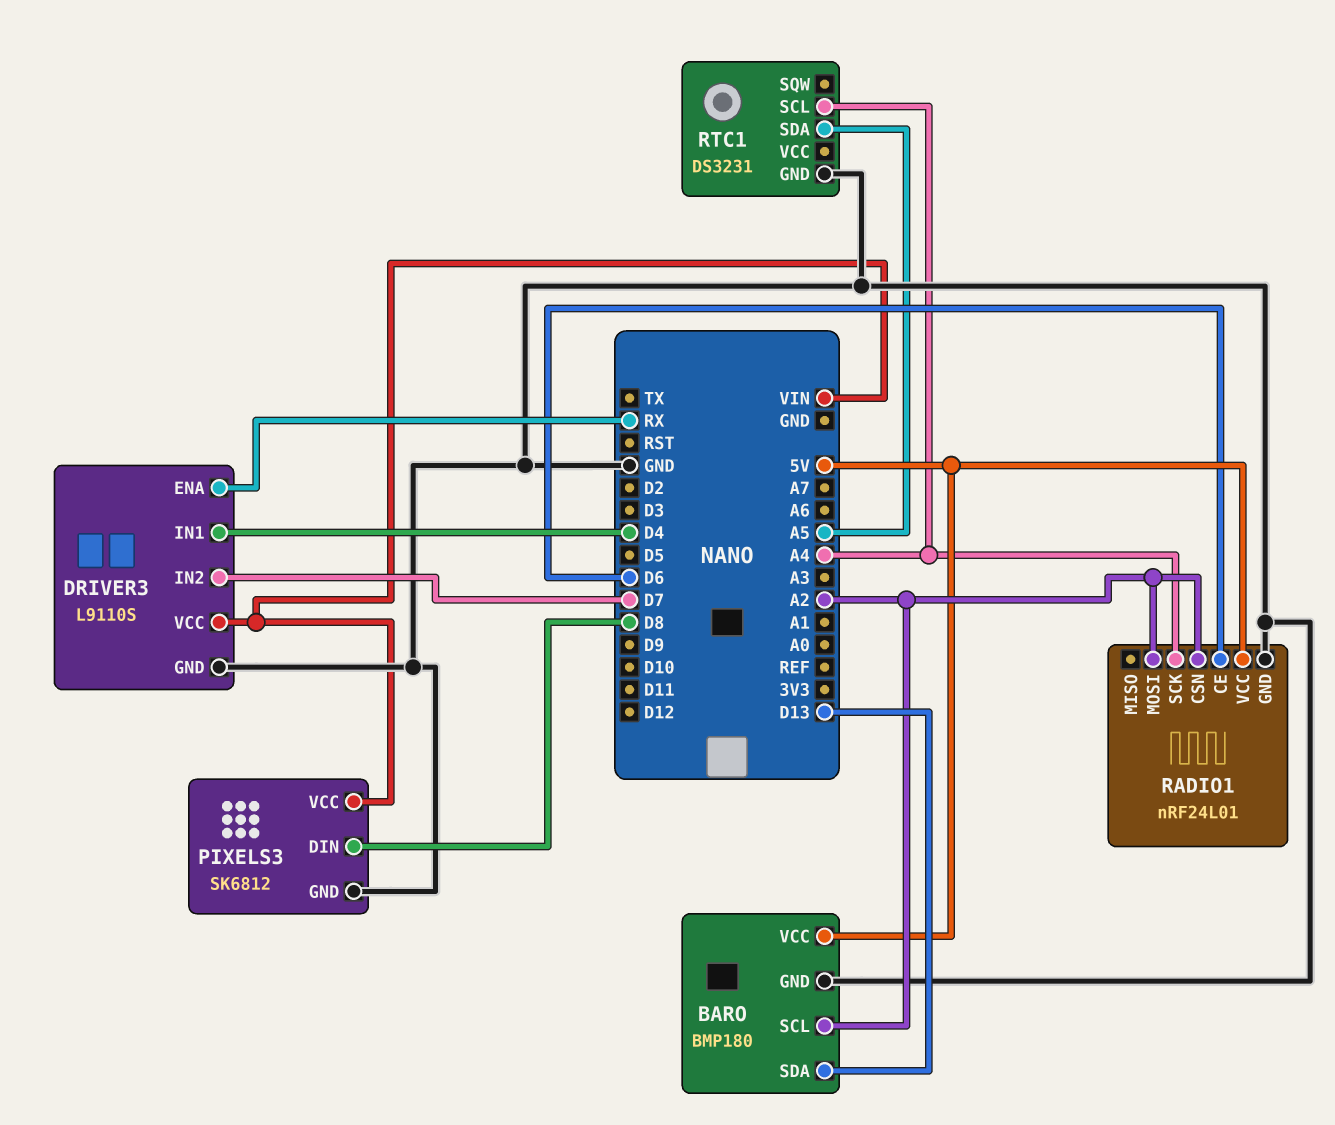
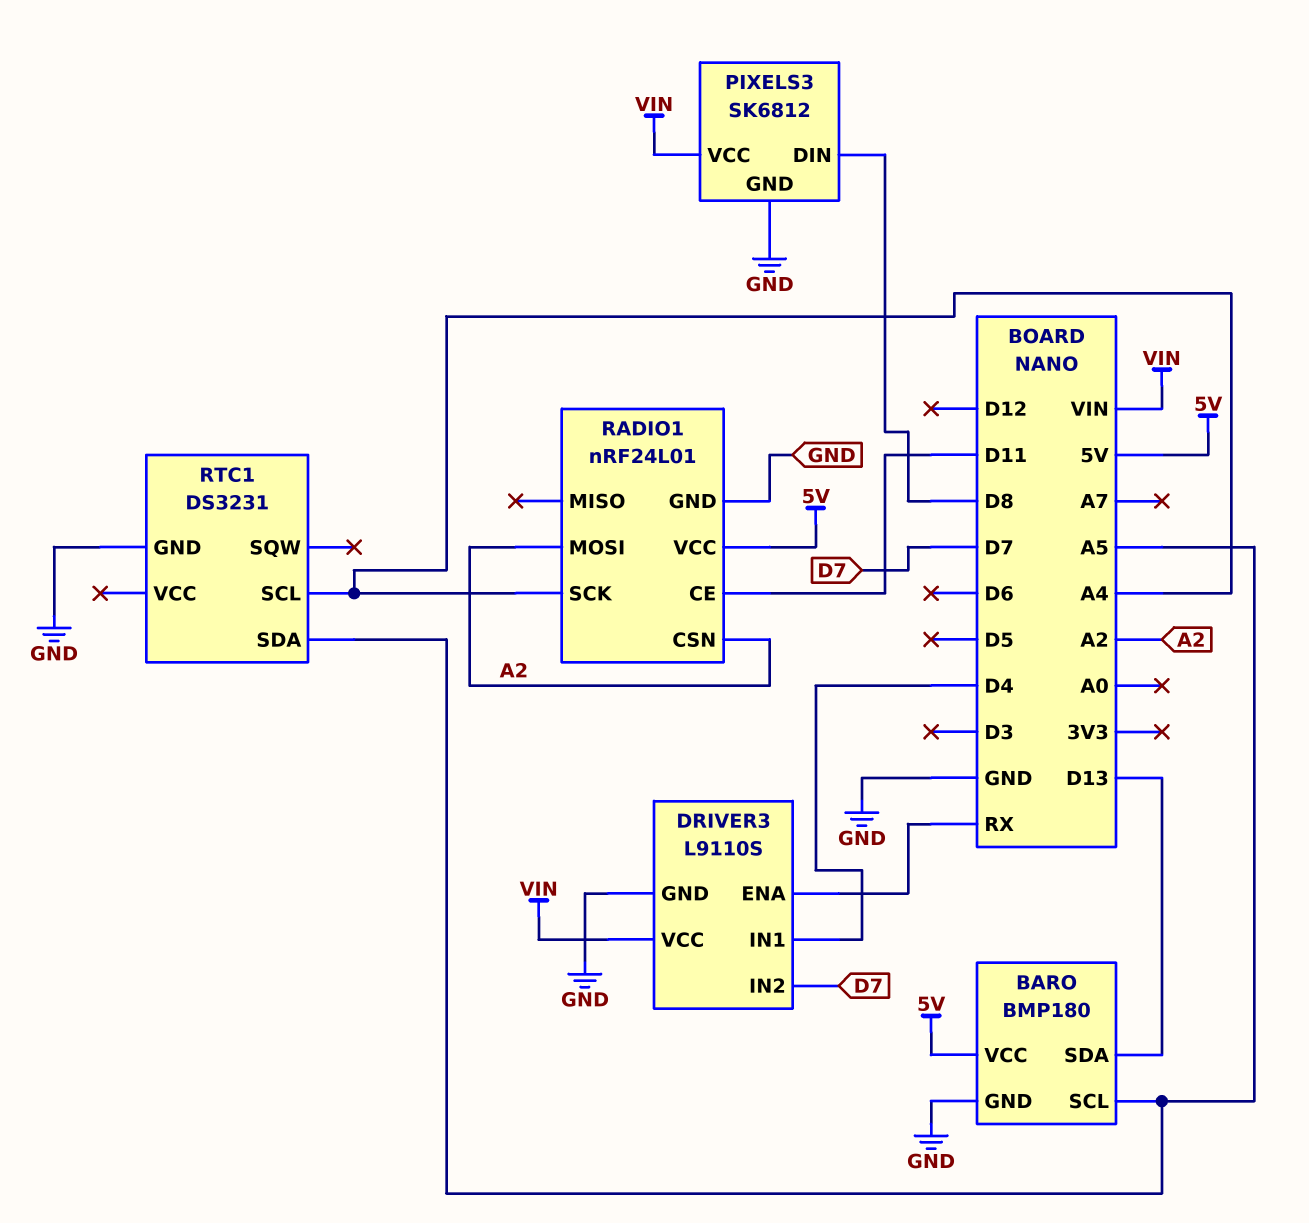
BARO pin SCL: A2 -> A5
RADIO1 pin CE: D6 -> D11

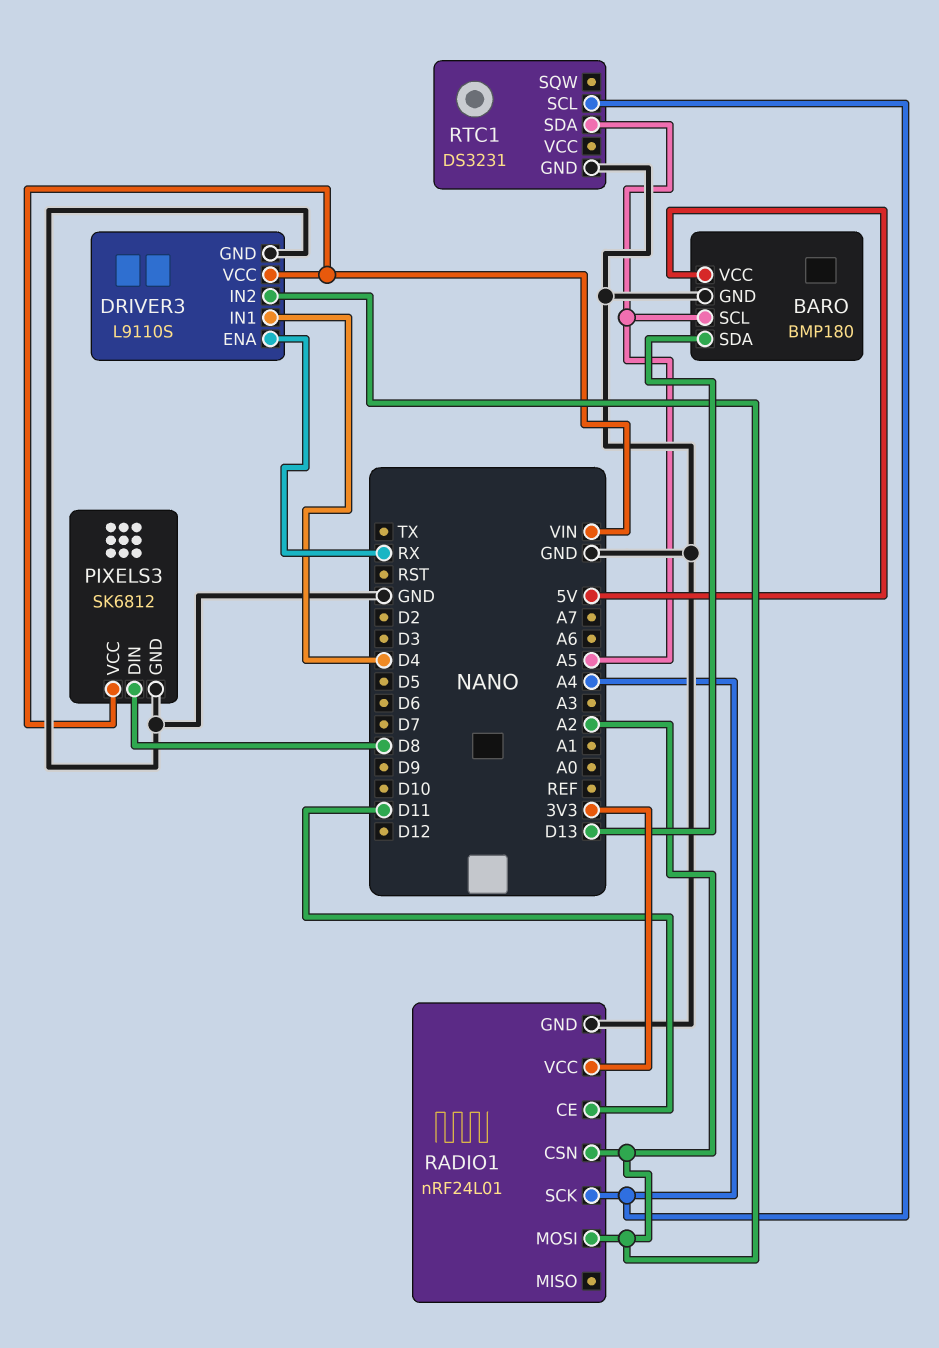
DRIVER3 pin IN2: D7 -> A2
RADIO1 pin VCC: 5V -> 3V3

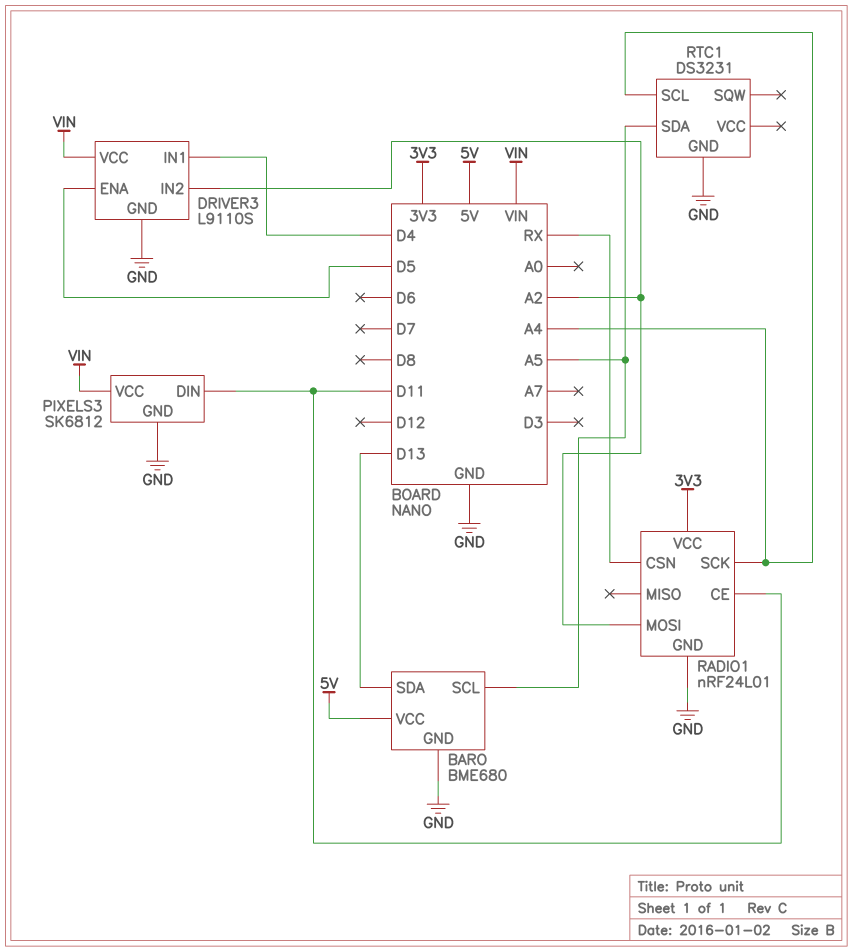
BARO: BMP180 -> BME680
DRIVER3 pin ENA: RX -> D5
PIXELS3 pin DIN: D8 -> D11
RADIO1 pin CSN: A2 -> RX

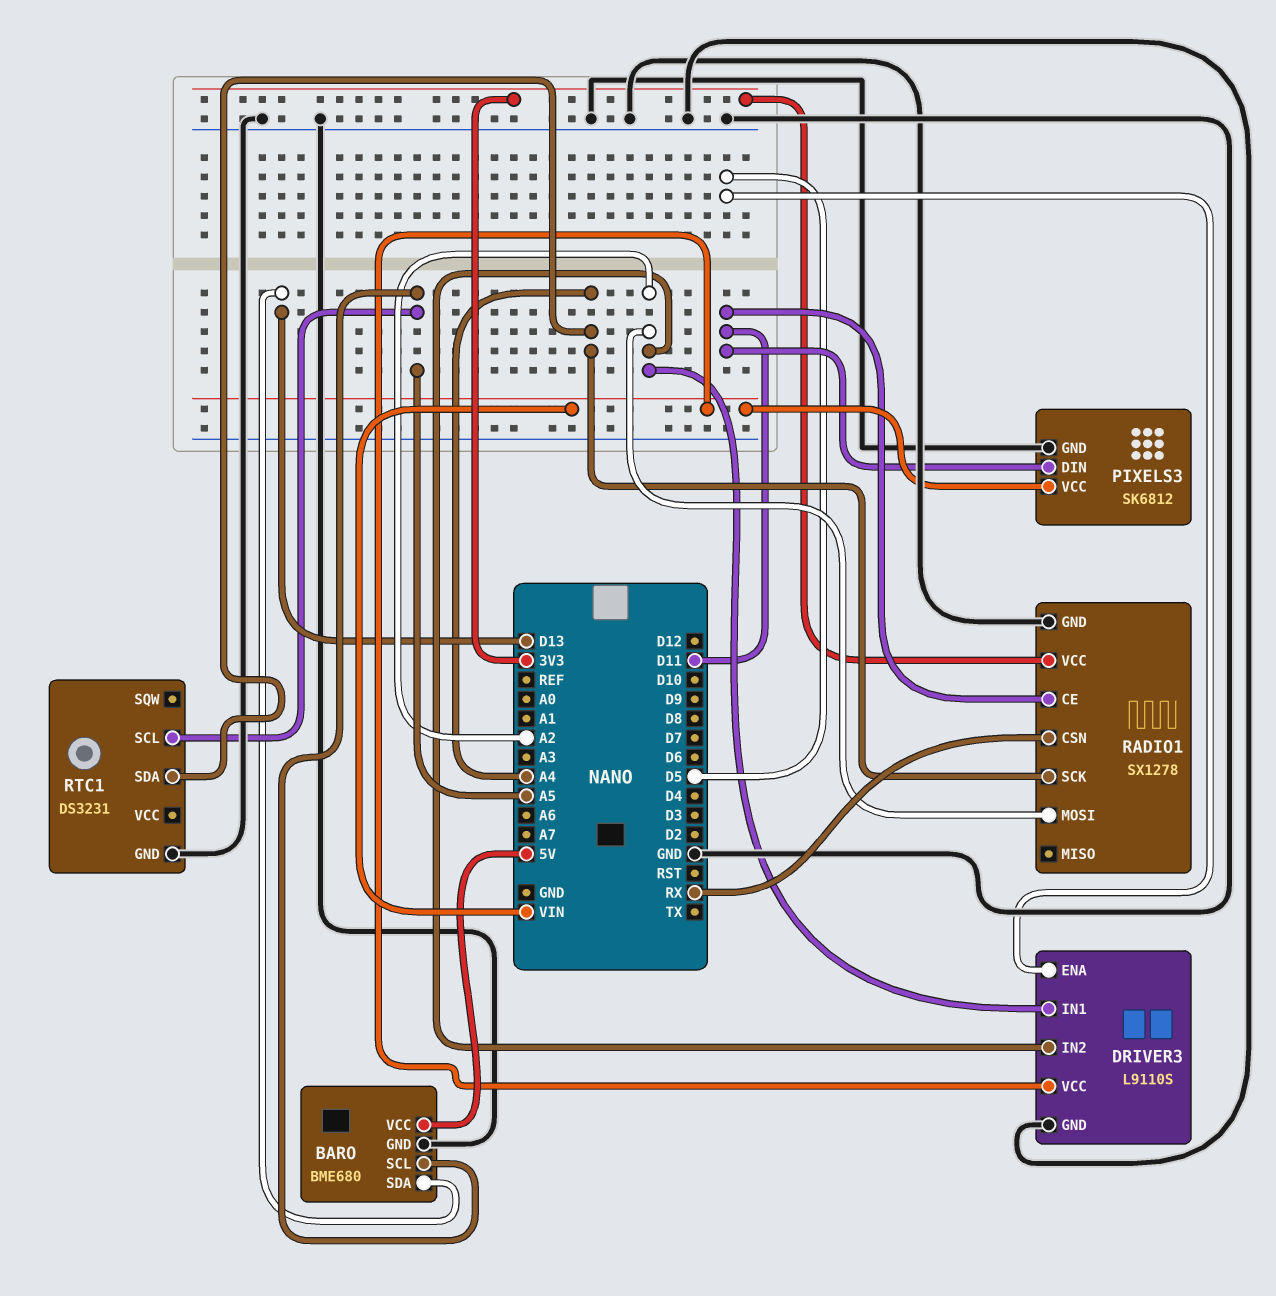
DRIVER3 pin IN1: D4 -> A2
RADIO1: nRF24L01 -> SX1278
RTC1 pin SCL: A4 -> A5
RTC1 pin SDA: A5 -> A4

